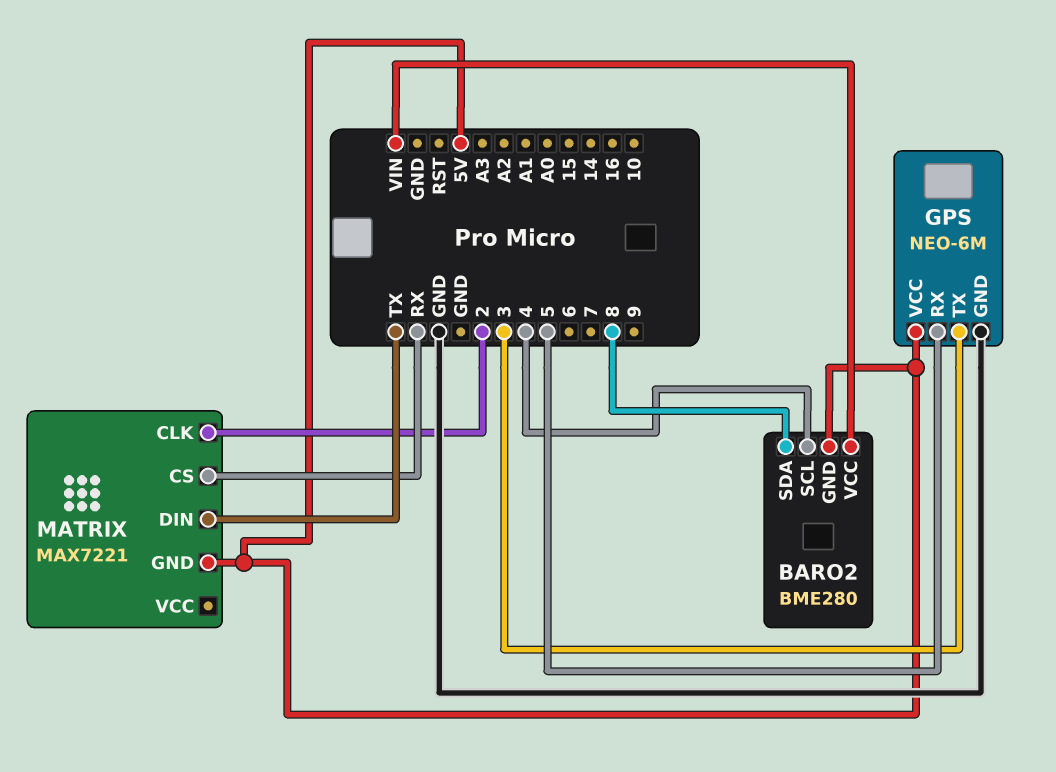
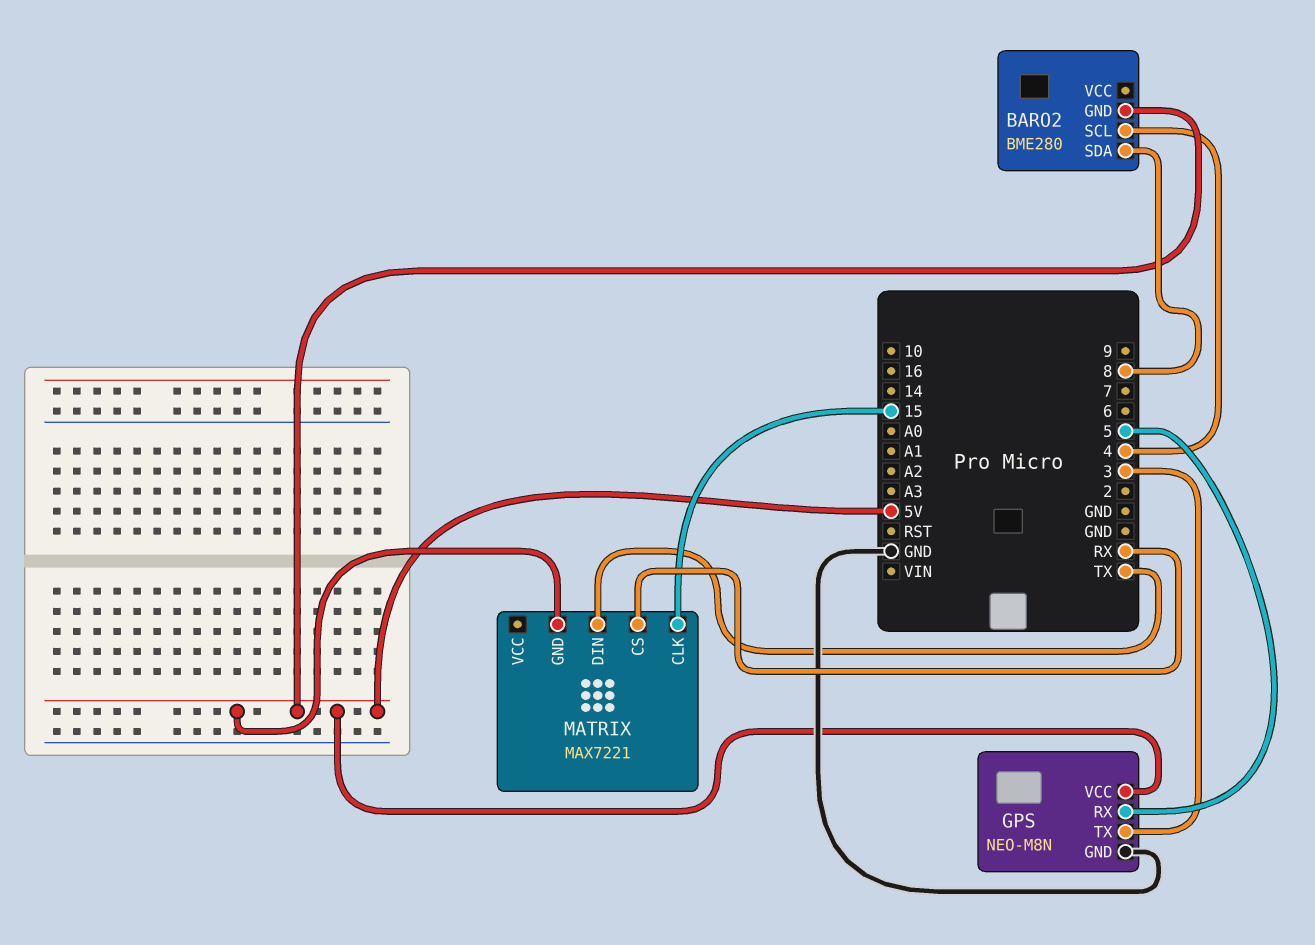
BARO2 pin VCC: VIN -> none
GPS: NEO-6M -> NEO-M8N
MATRIX pin CLK: 2 -> 15

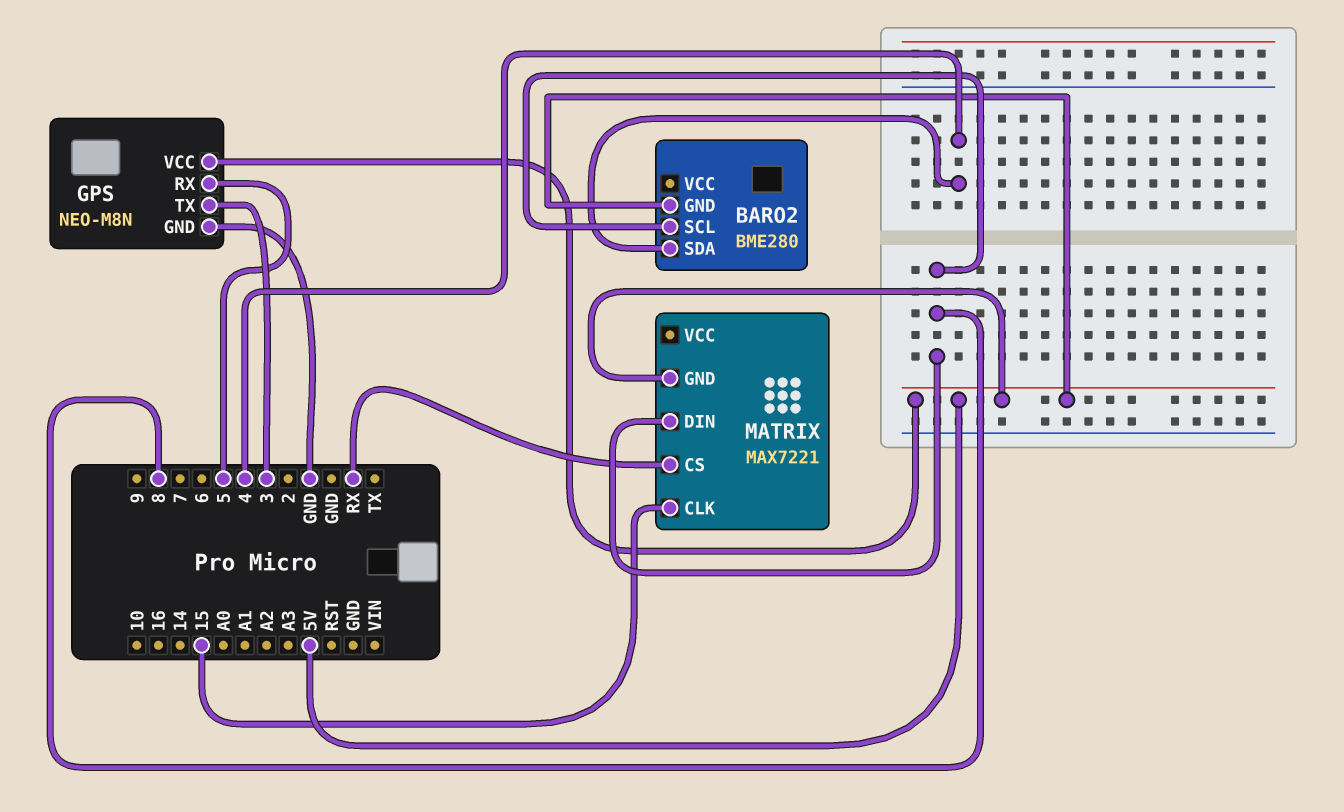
BARO2 pin SCL: 4 -> 8
BARO2 pin SDA: 8 -> 4
MATRIX pin DIN: TX -> 8

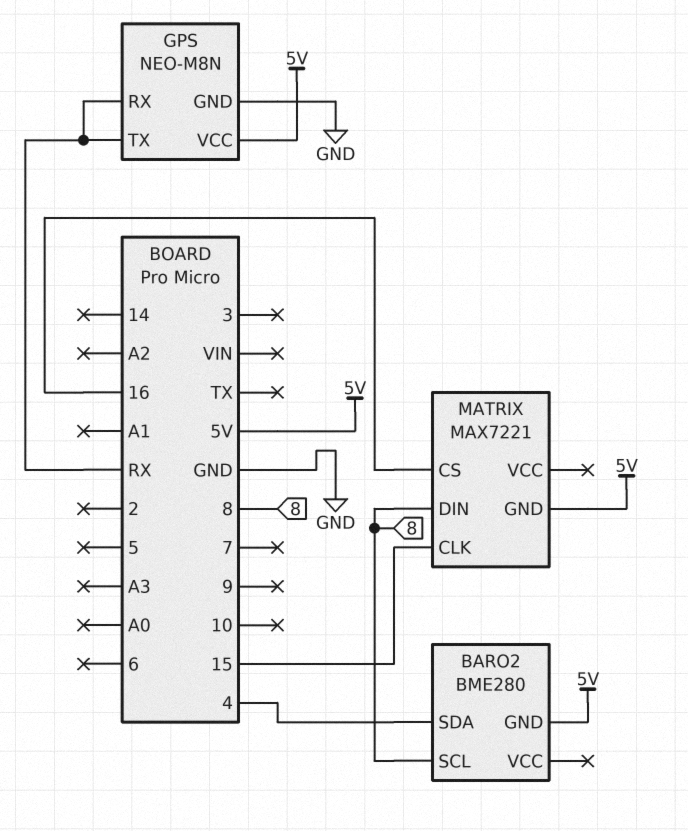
GPS pin RX: 5 -> RX
GPS pin TX: 3 -> RX
MATRIX pin CS: RX -> 16

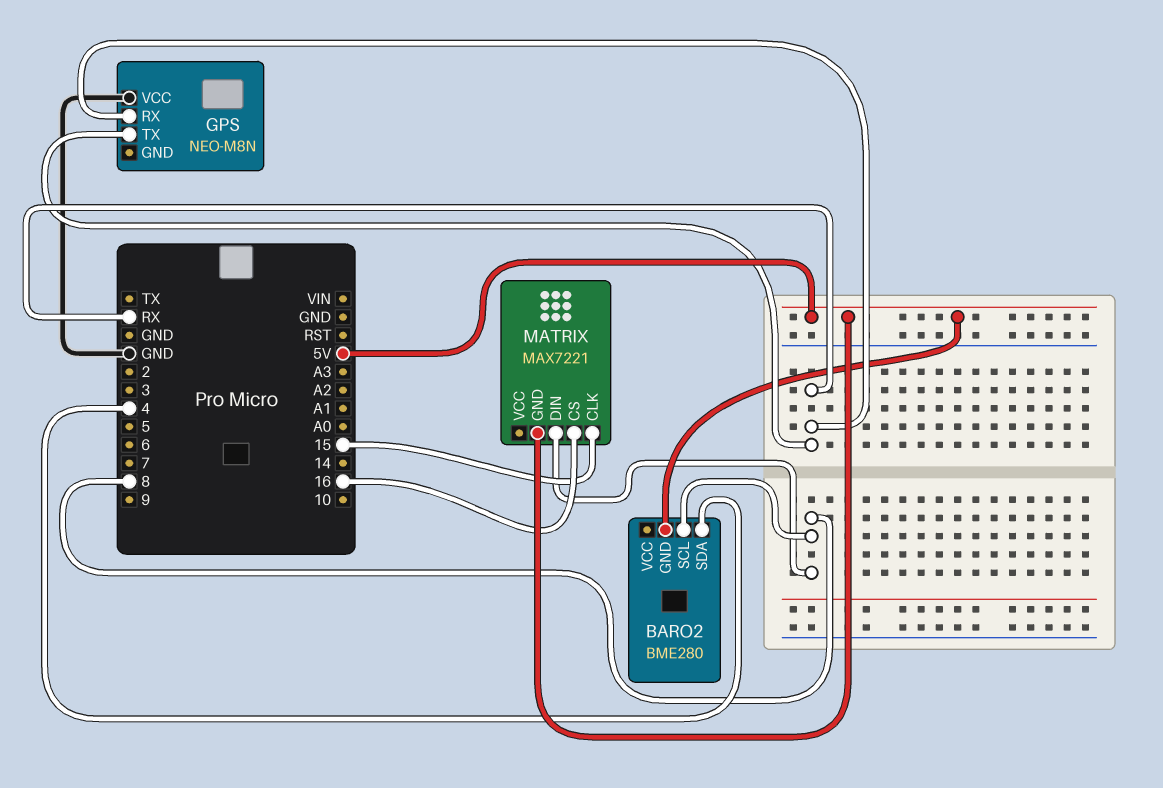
GPS pin GND: GND -> none
GPS pin VCC: 5V -> GND

